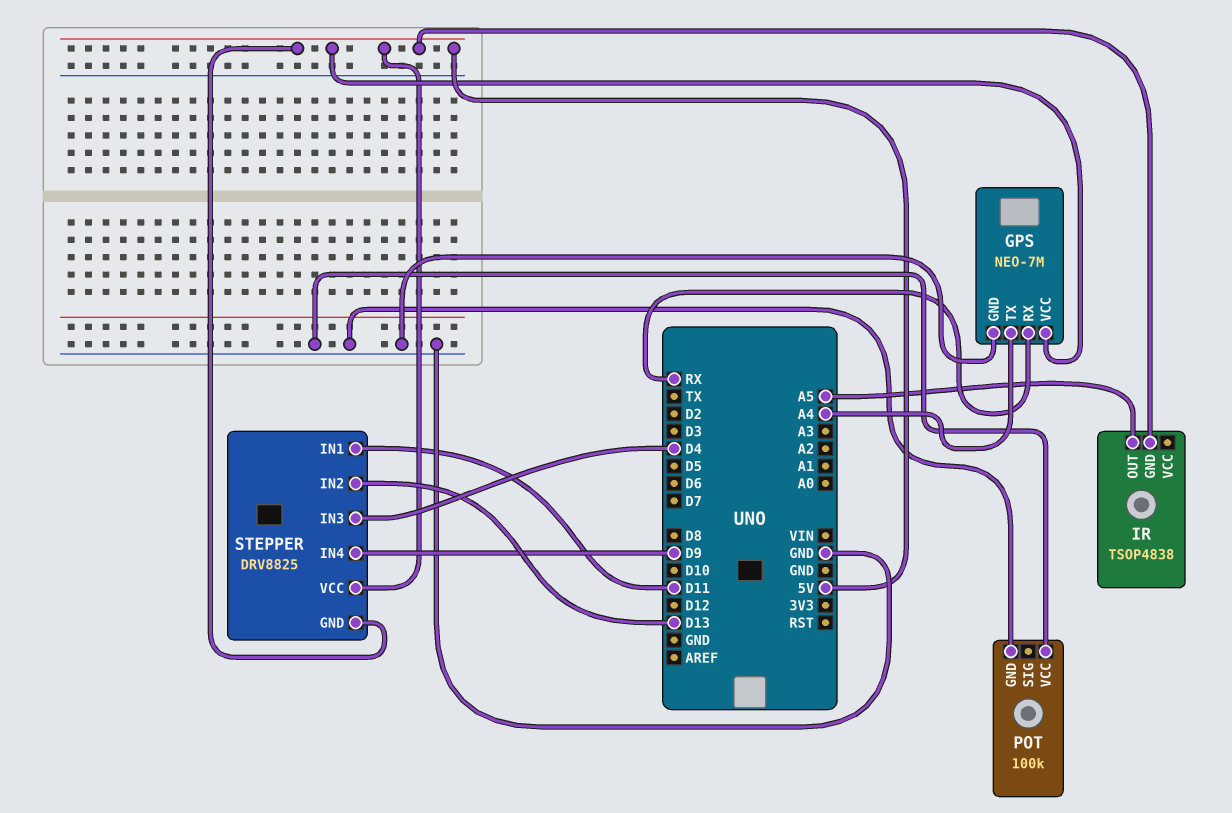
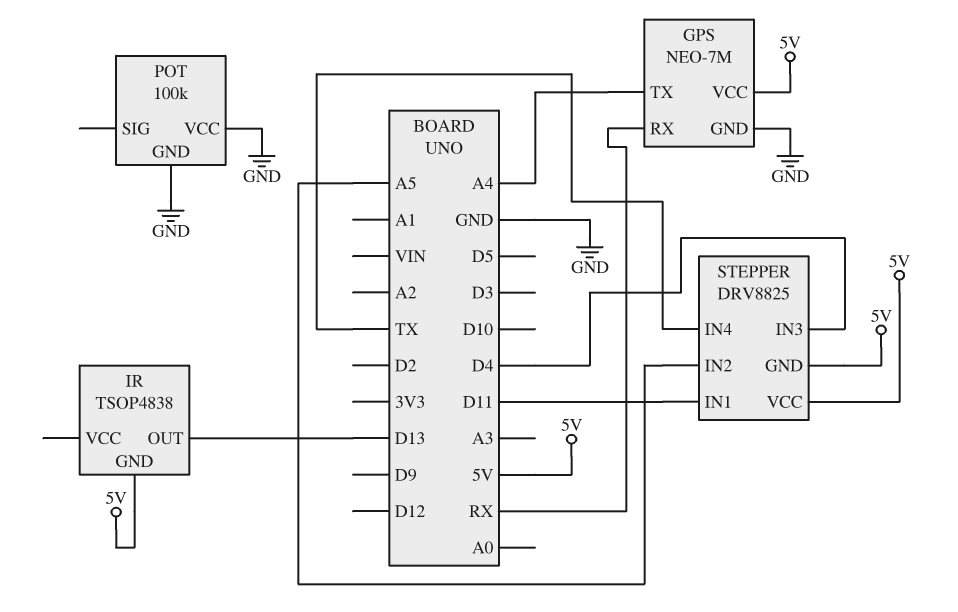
IR pin OUT: A5 -> D13
STEPPER pin IN2: D13 -> A5
STEPPER pin IN4: D9 -> TX

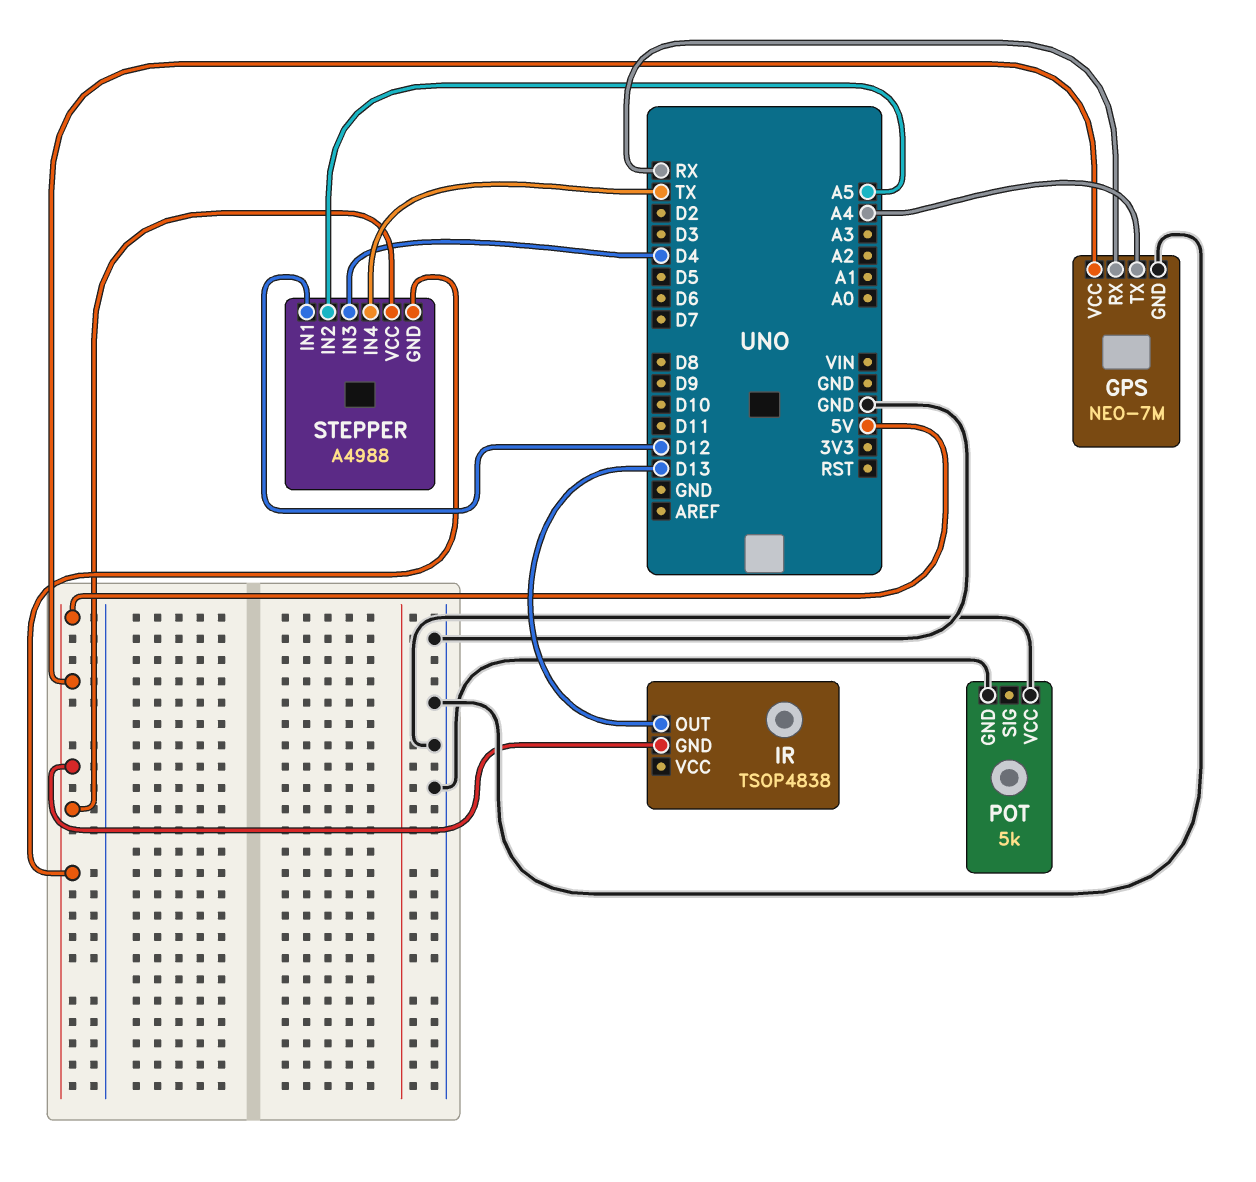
POT: 100k -> 5k
STEPPER: DRV8825 -> A4988
STEPPER pin IN1: D11 -> D12

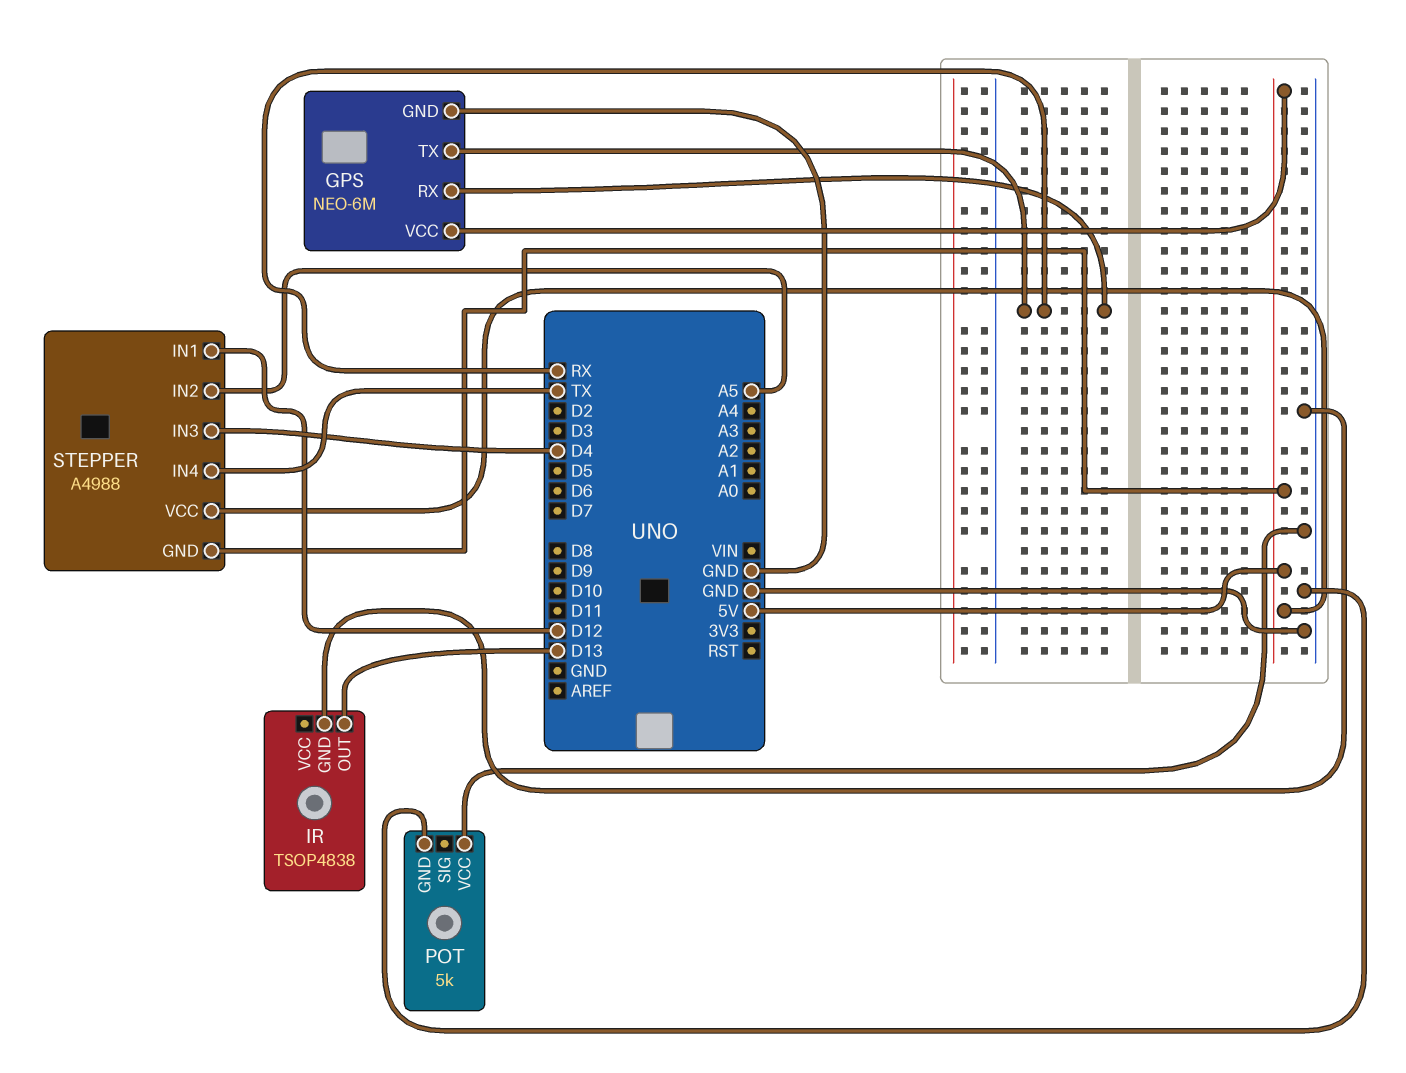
GPS: NEO-7M -> NEO-6M
GPS pin TX: A4 -> RX
IR pin GND: 5V -> GND

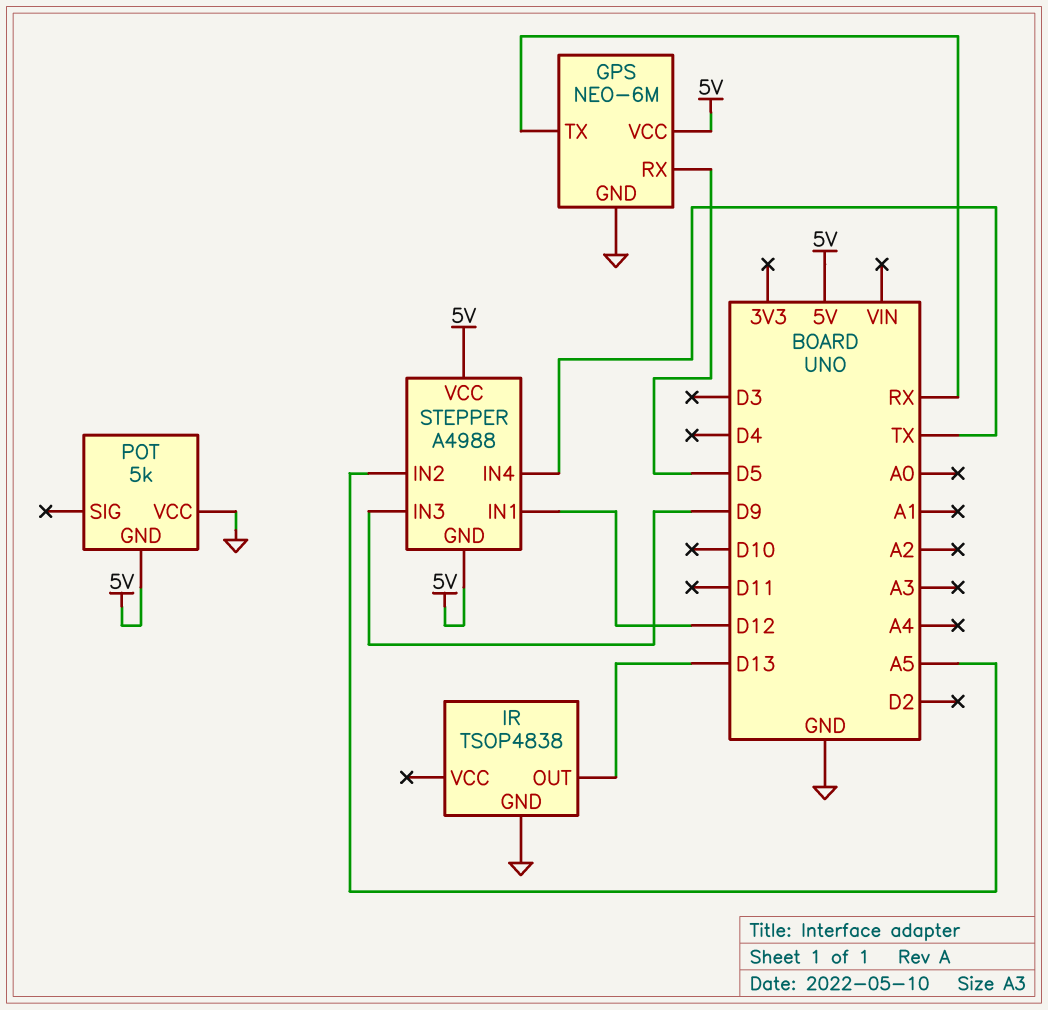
GPS pin RX: RX -> D5
POT pin GND: GND -> 5V
STEPPER pin IN3: D4 -> D9

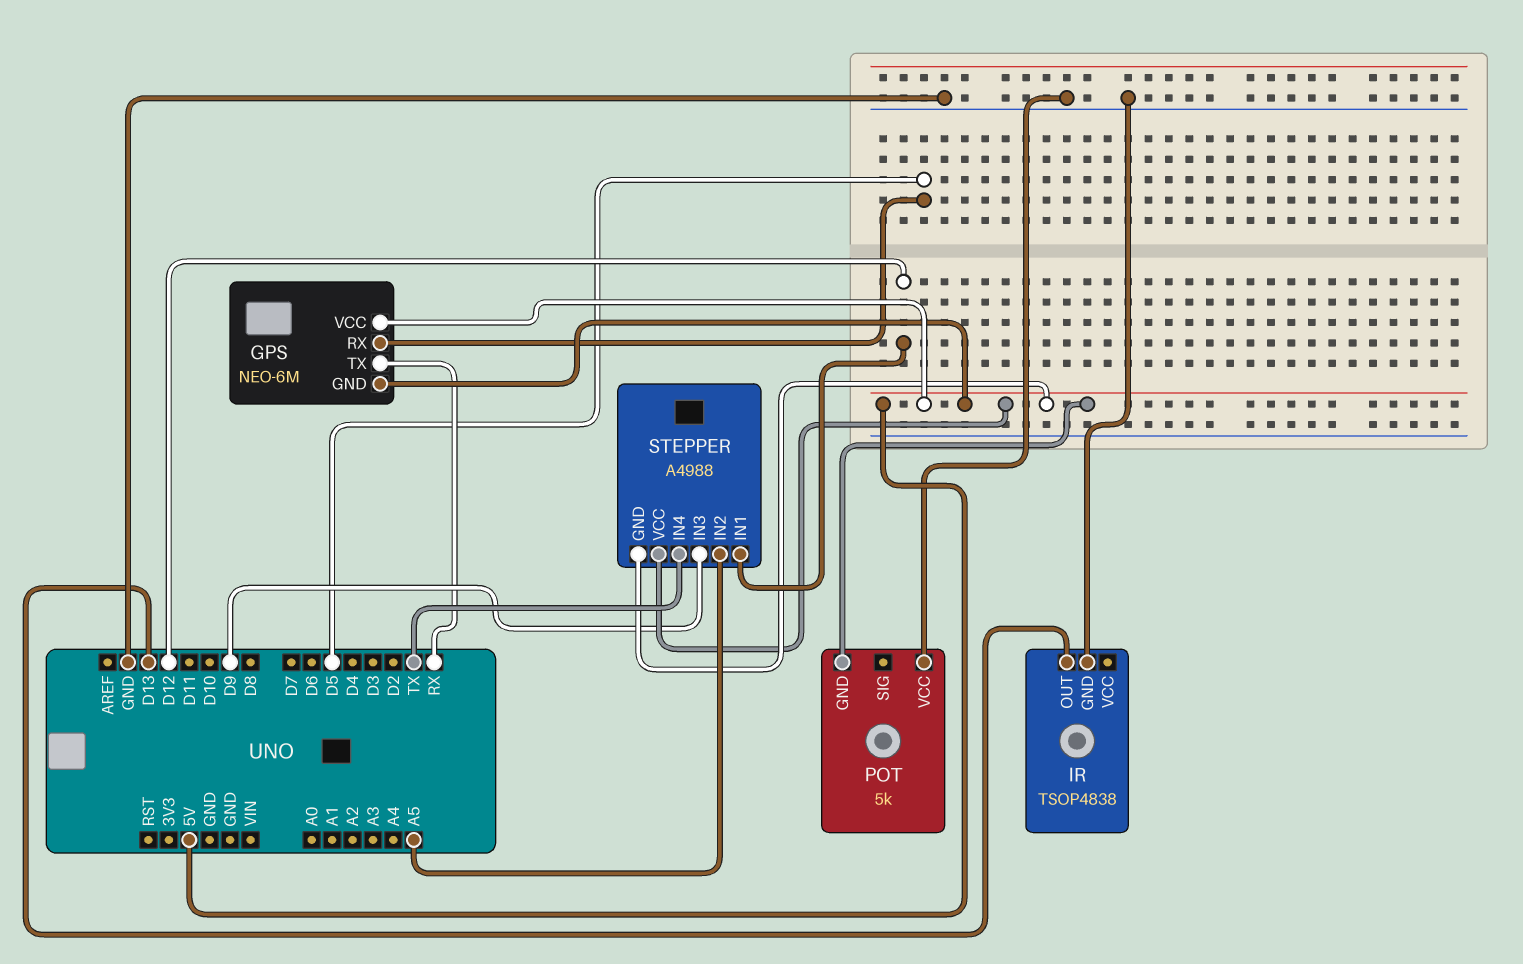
GPS pin GND: GND -> 5V

